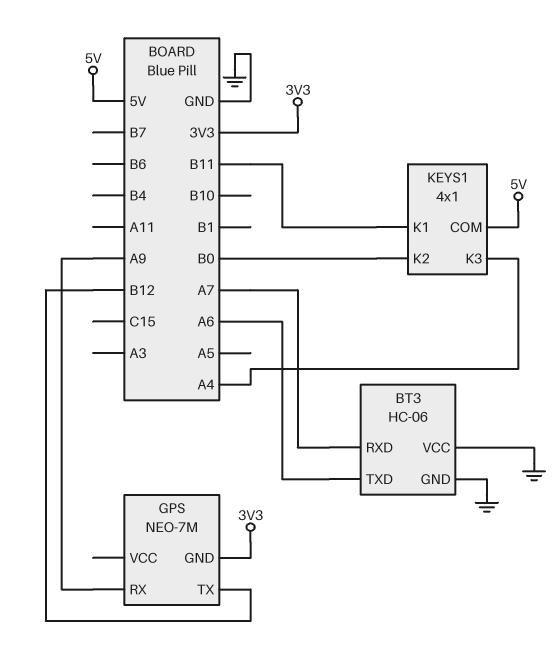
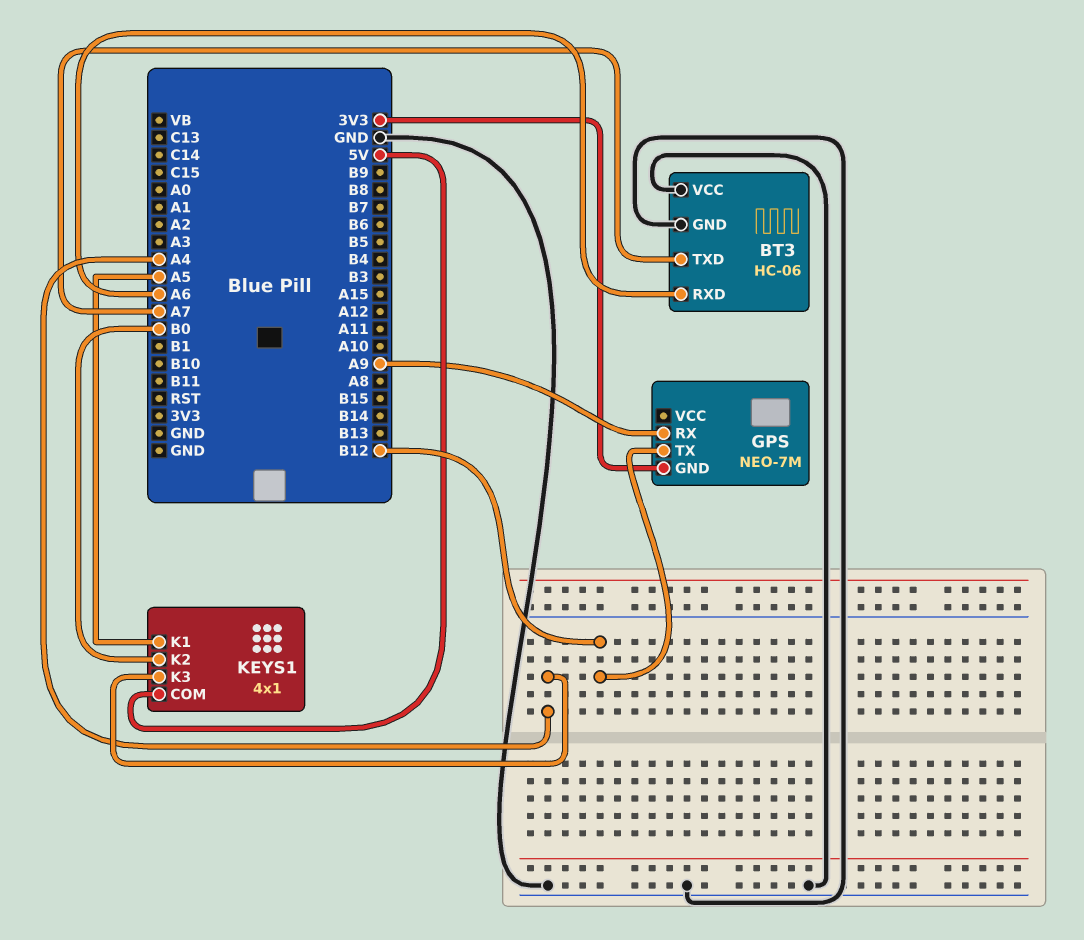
BT3 pin RXD: A7 -> A6
BT3 pin TXD: A6 -> A7
KEYS1 pin K1: B11 -> A5

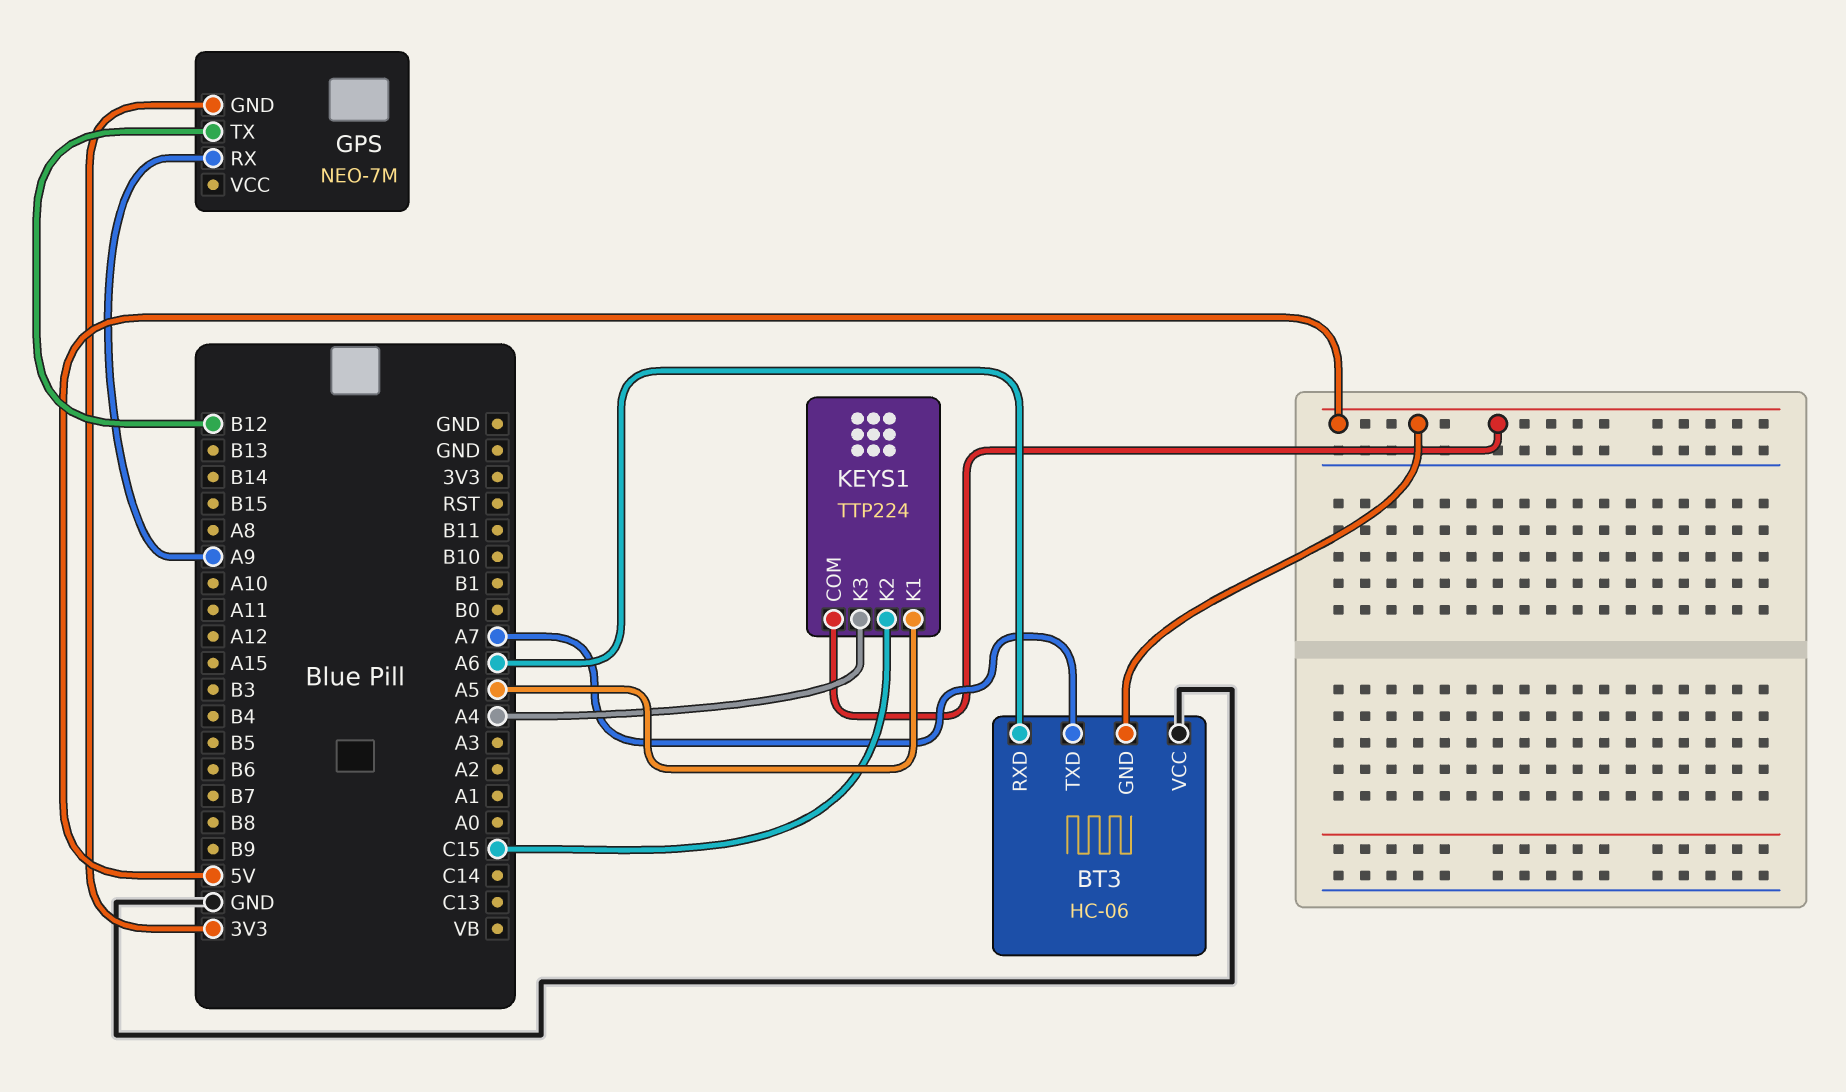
BT3 pin GND: GND -> 5V
KEYS1: 4x1 -> TTP224
KEYS1 pin K2: B0 -> C15

